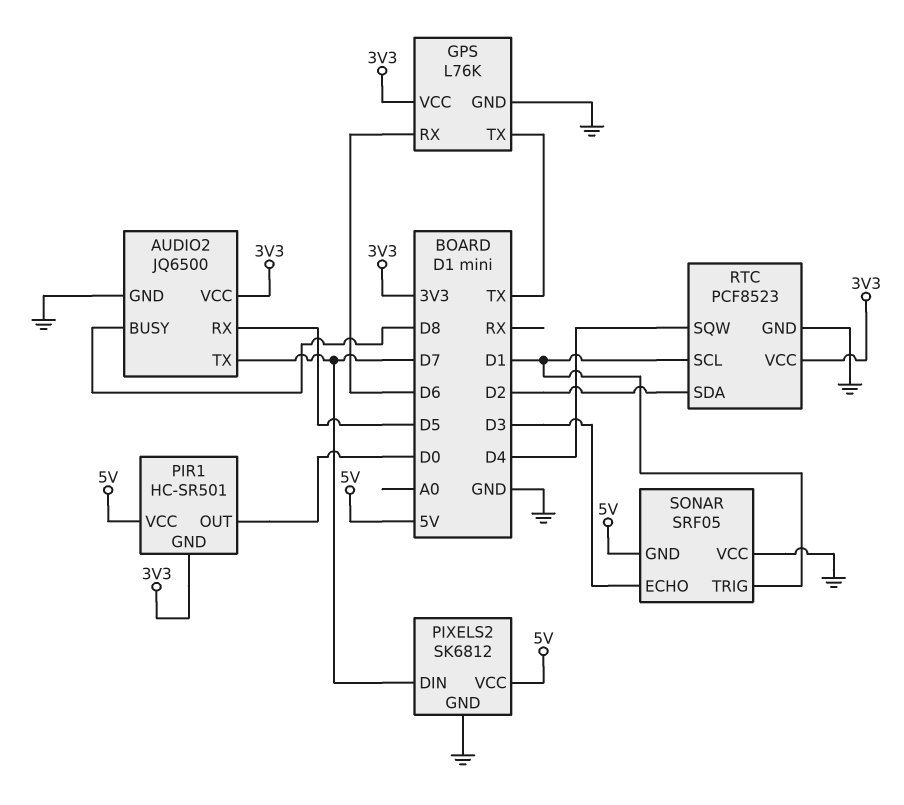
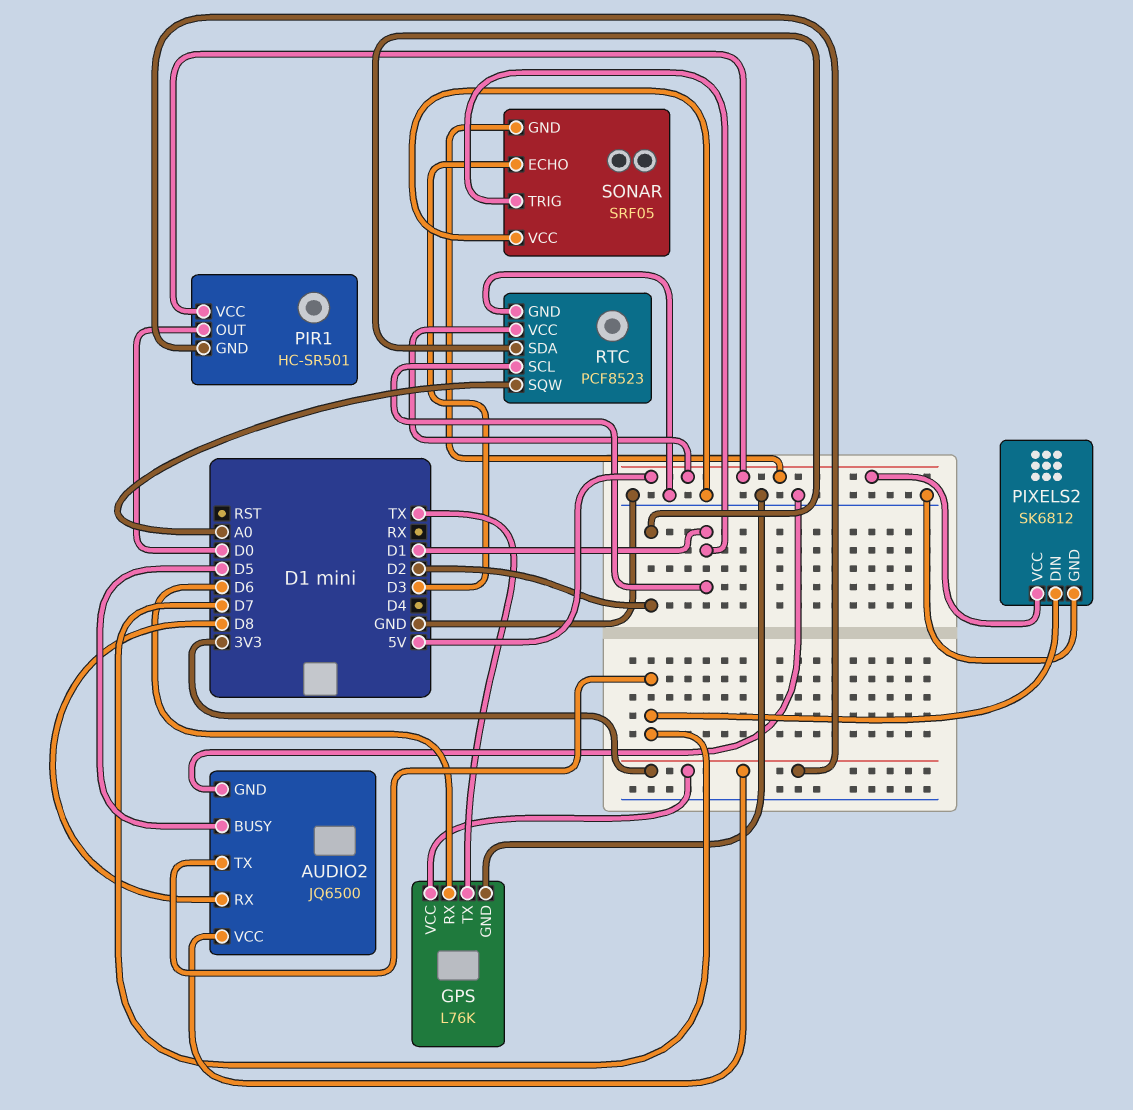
AUDIO2 pin BUSY: D8 -> D5
AUDIO2 pin RX: D5 -> D8
RTC pin SQW: D4 -> A0
RTC pin VCC: 3V3 -> 5V

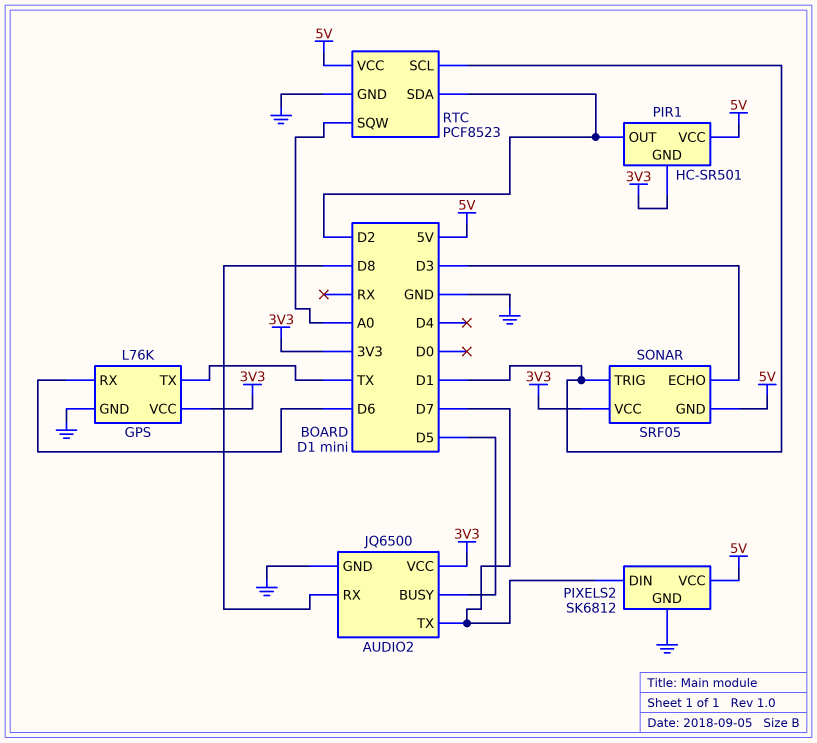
PIR1 pin OUT: D0 -> D2
SONAR pin VCC: GND -> 3V3

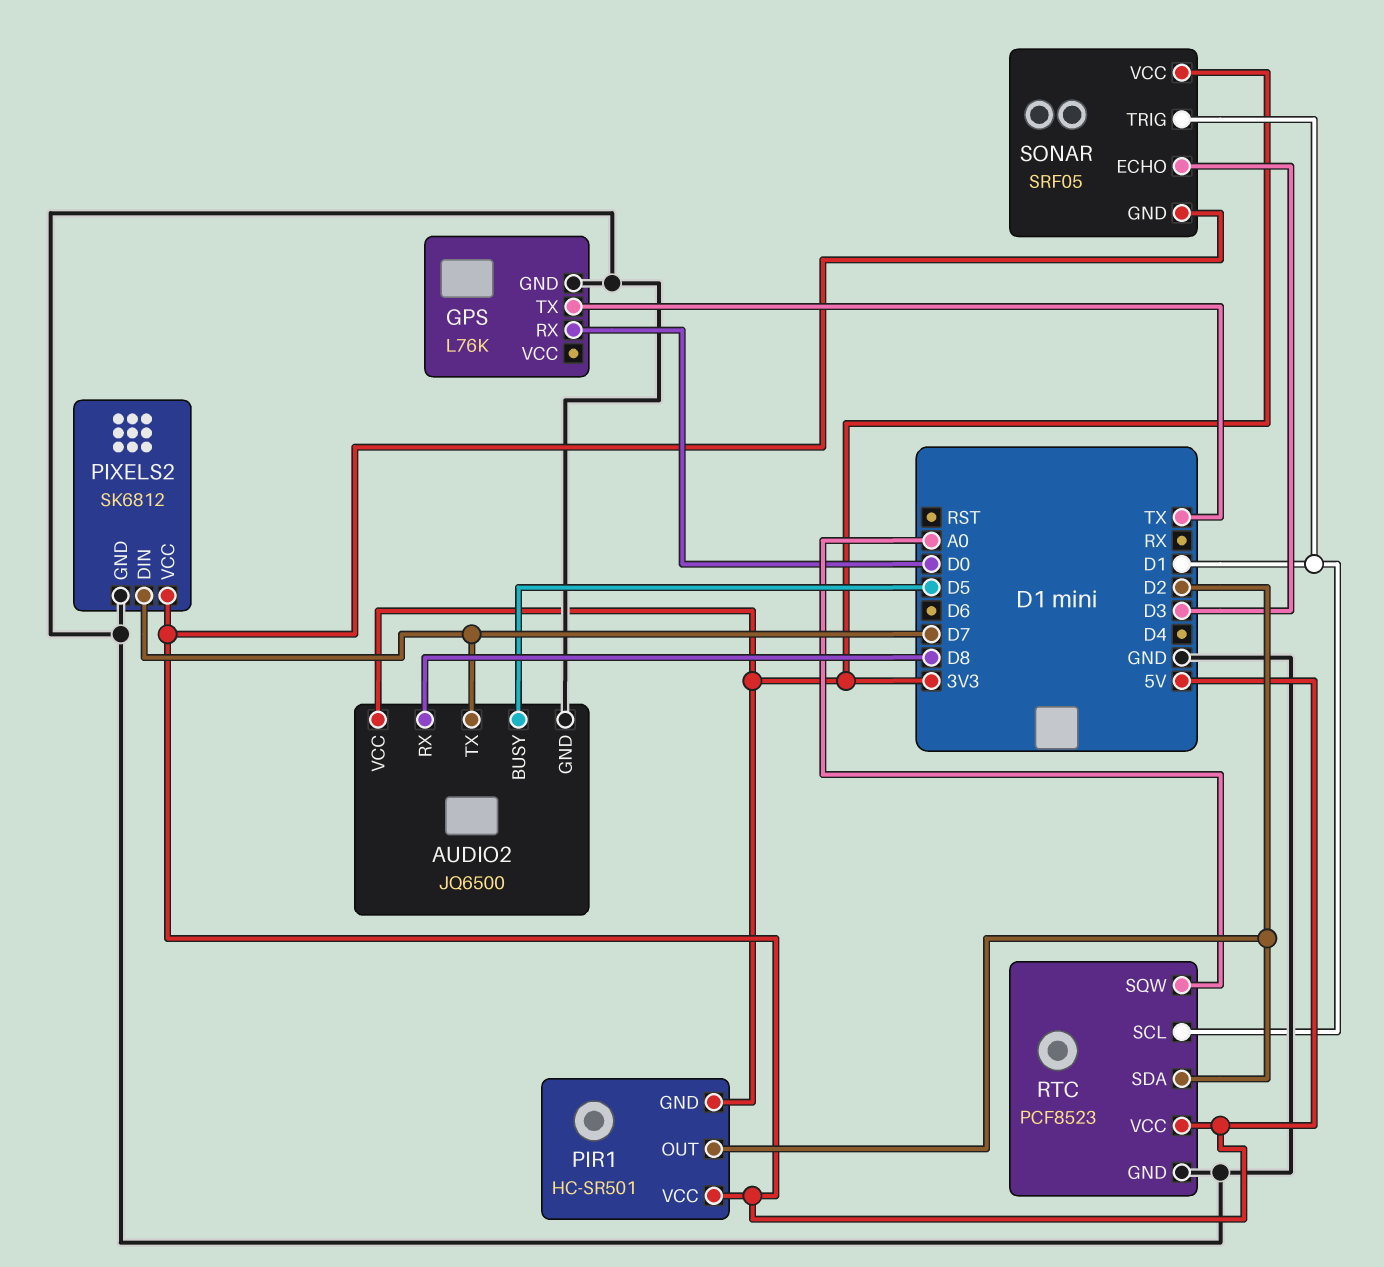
GPS pin RX: D6 -> D0
GPS pin VCC: 3V3 -> none

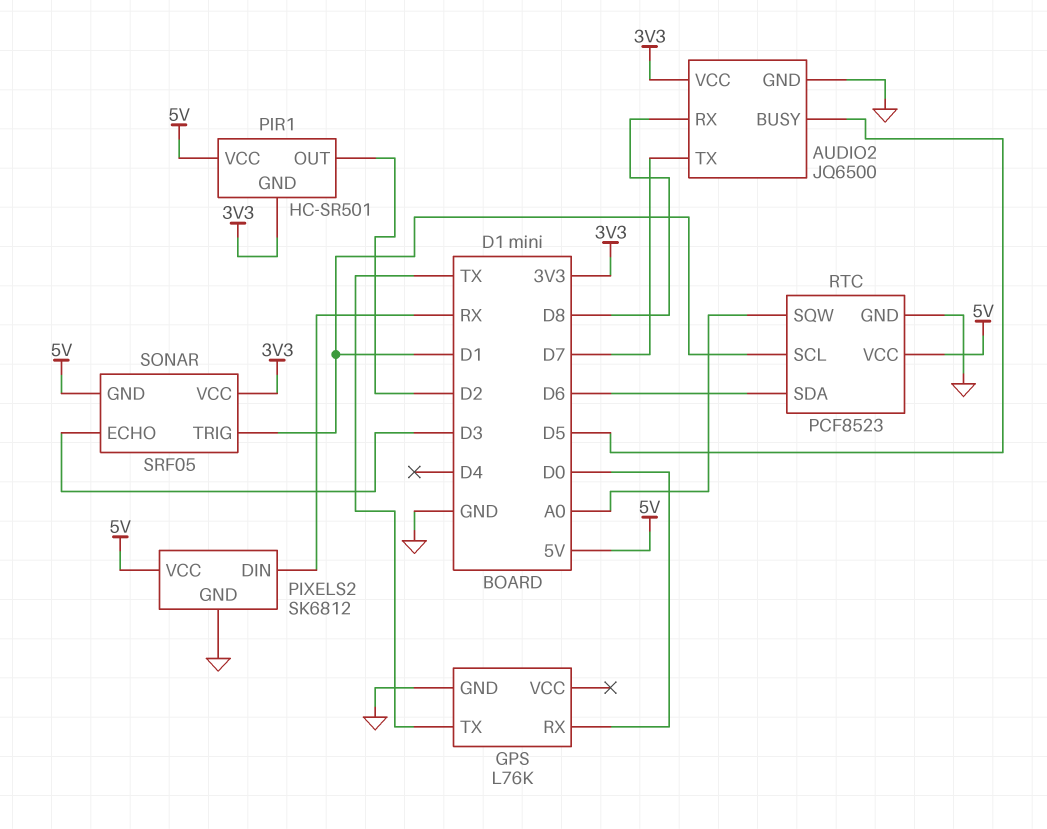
PIXELS2 pin DIN: D7 -> RX
RTC pin SDA: D2 -> D6

